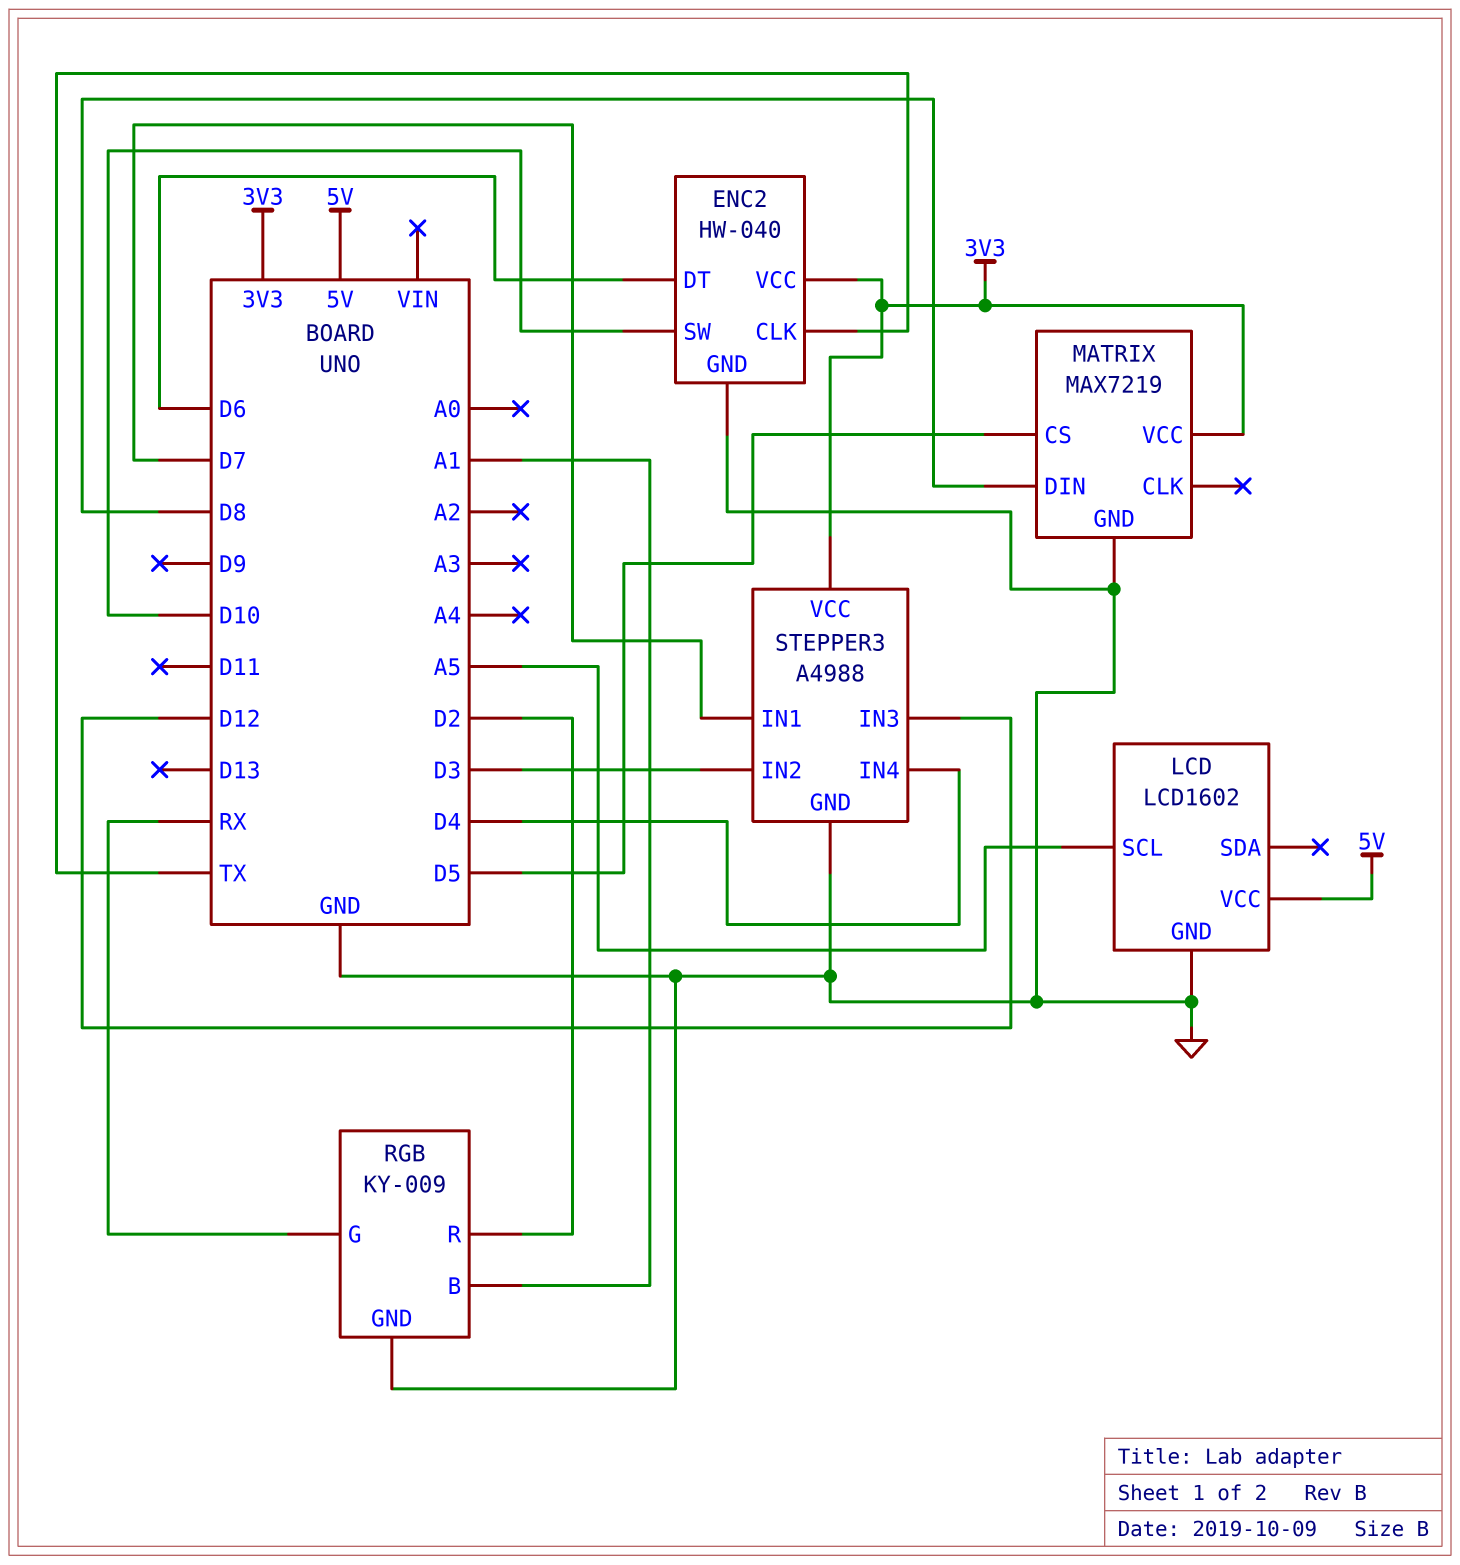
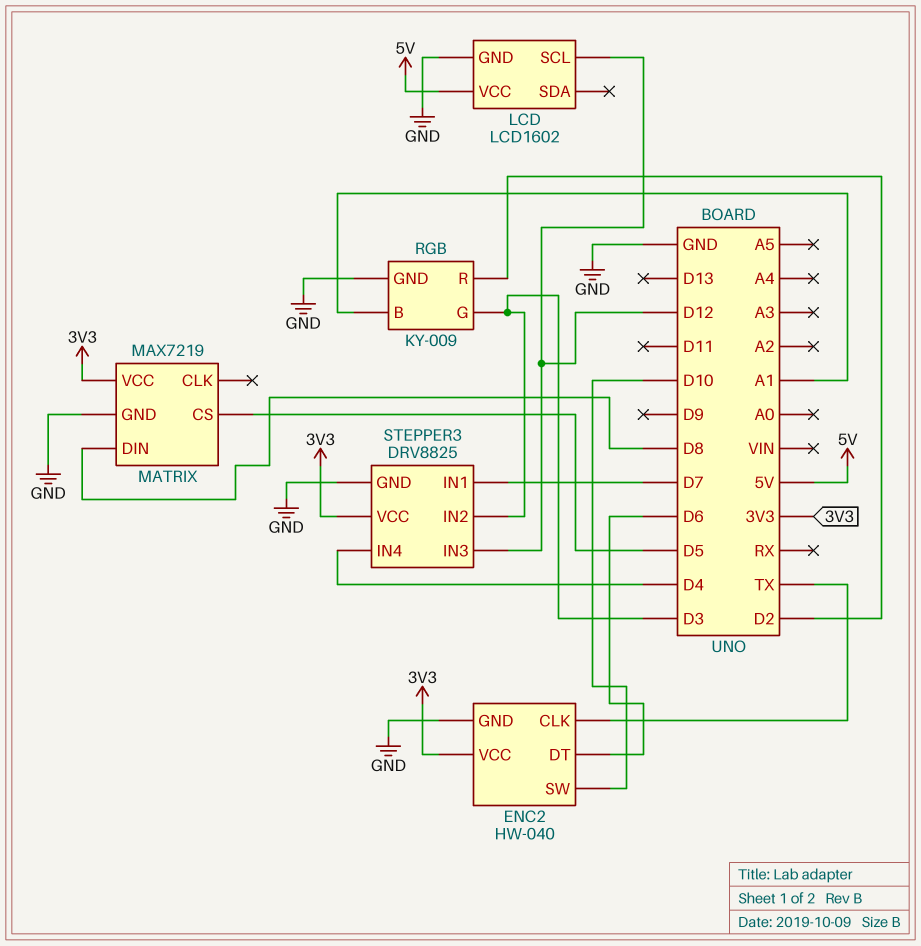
LCD pin SCL: A5 -> D12
RGB pin G: RX -> D3
STEPPER3: A4988 -> DRV8825

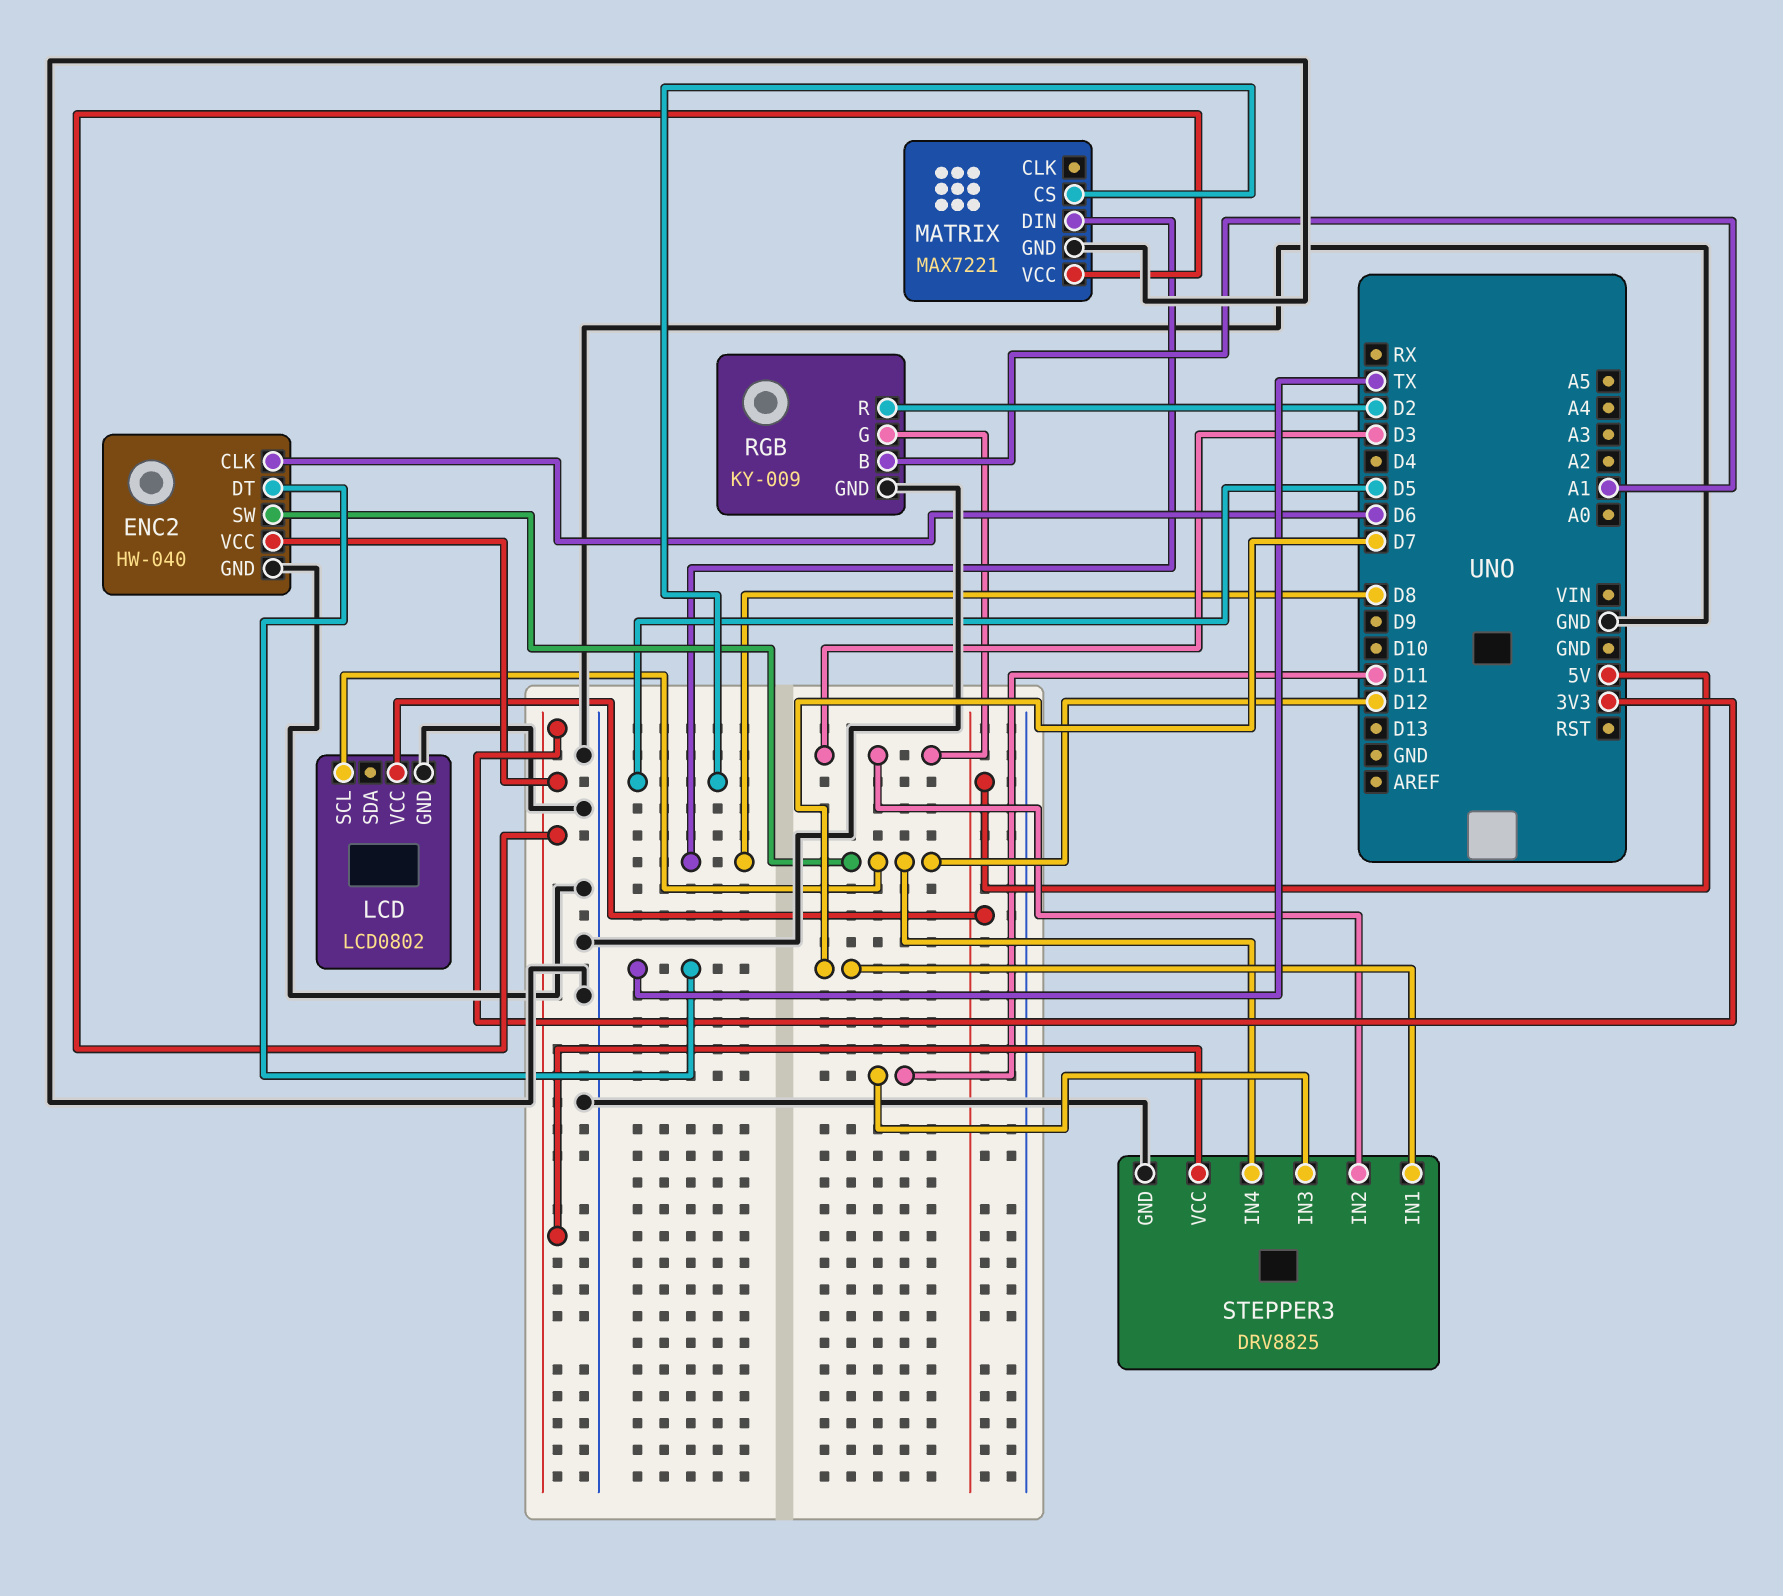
ENC2 pin CLK: TX -> D6
ENC2 pin DT: D6 -> TX
ENC2 pin SW: D10 -> D12
LCD: LCD1602 -> LCD0802
MATRIX: MAX7219 -> MAX7221
STEPPER3 pin IN3: D12 -> D11
STEPPER3 pin IN4: D4 -> D12

